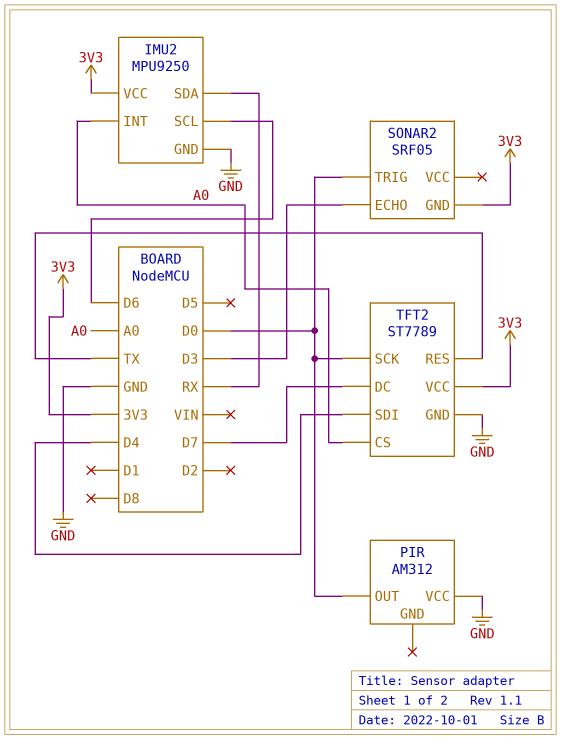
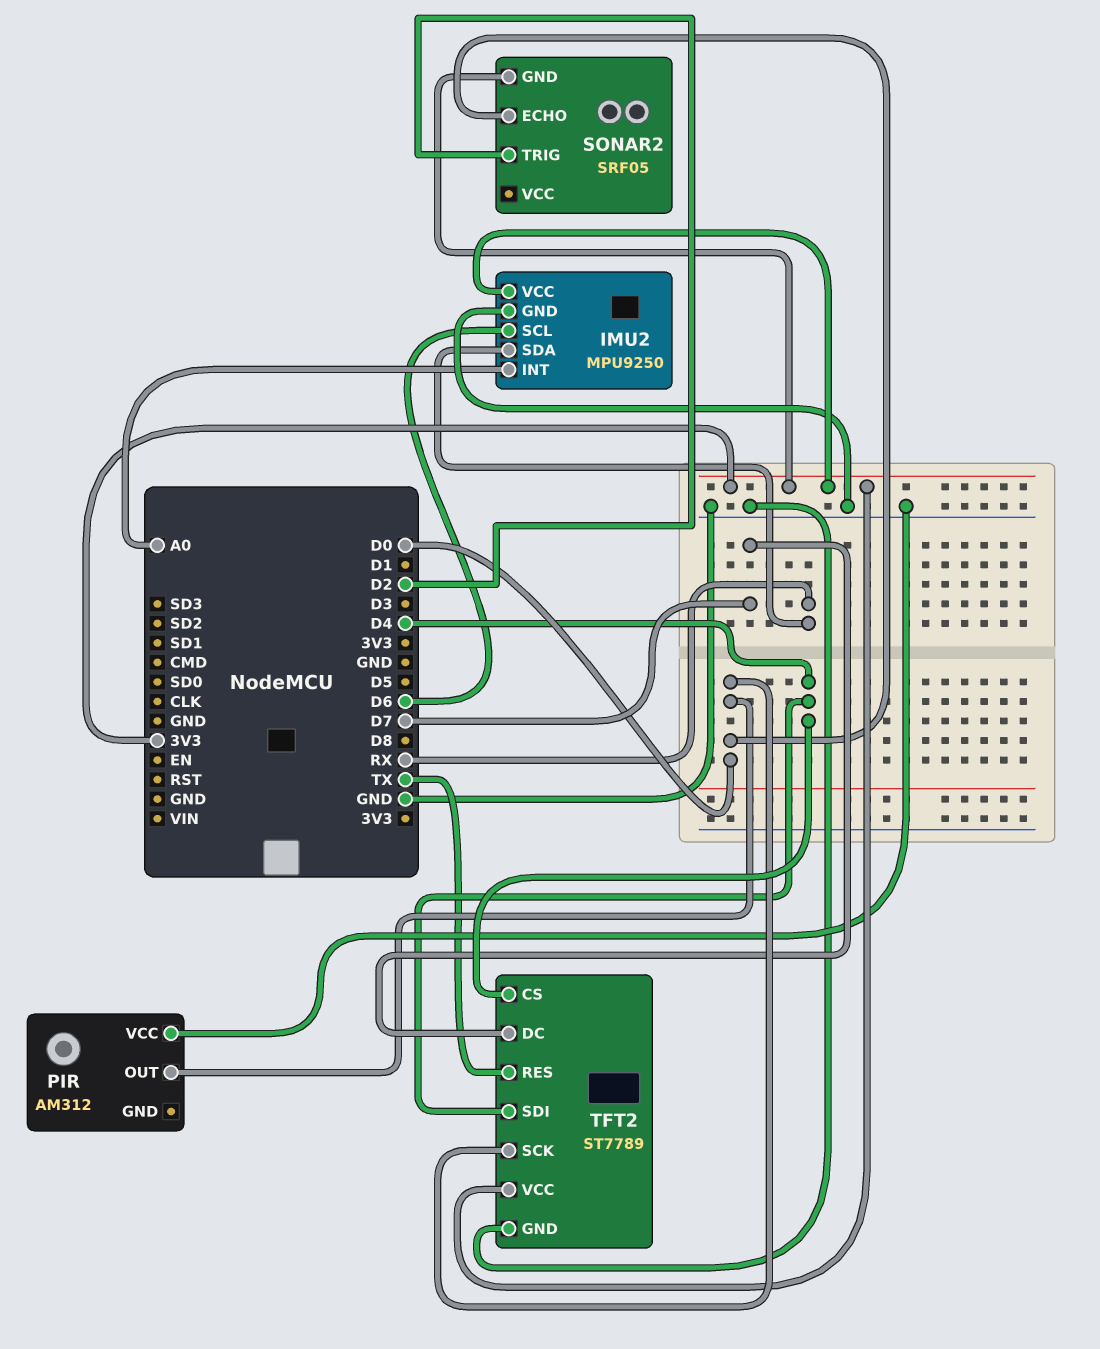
SONAR2 pin ECHO: D3 -> D0
SONAR2 pin TRIG: D0 -> D2
TFT2 pin CS: A0 -> D4

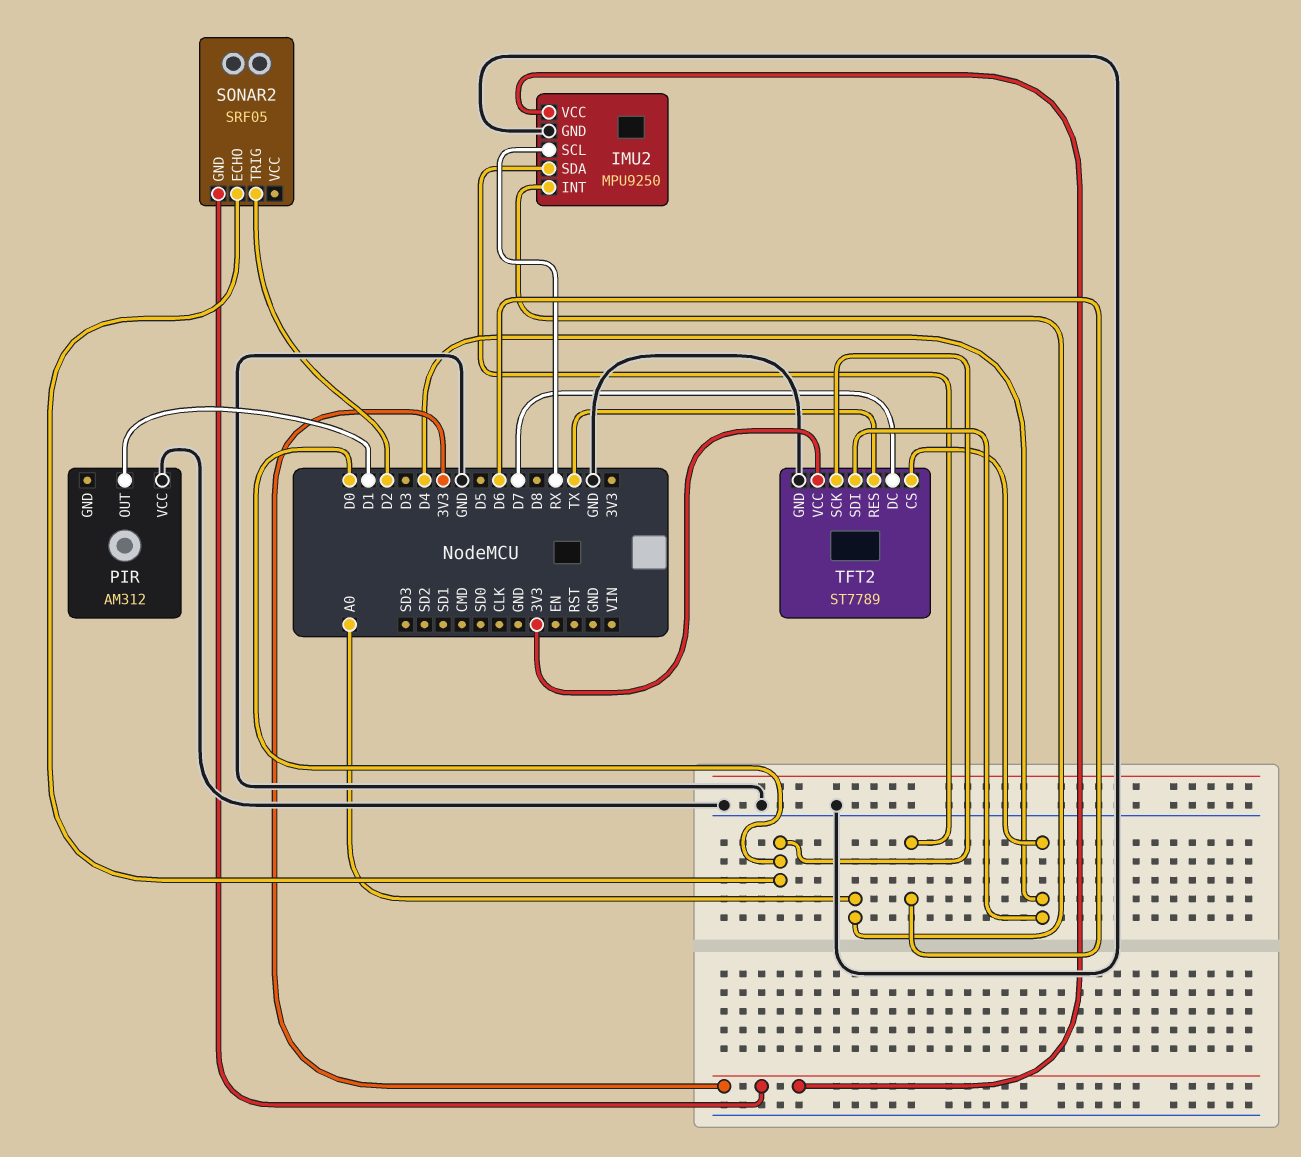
IMU2 pin SCL: D6 -> RX
IMU2 pin SDA: RX -> D6
PIR pin OUT: D0 -> D1

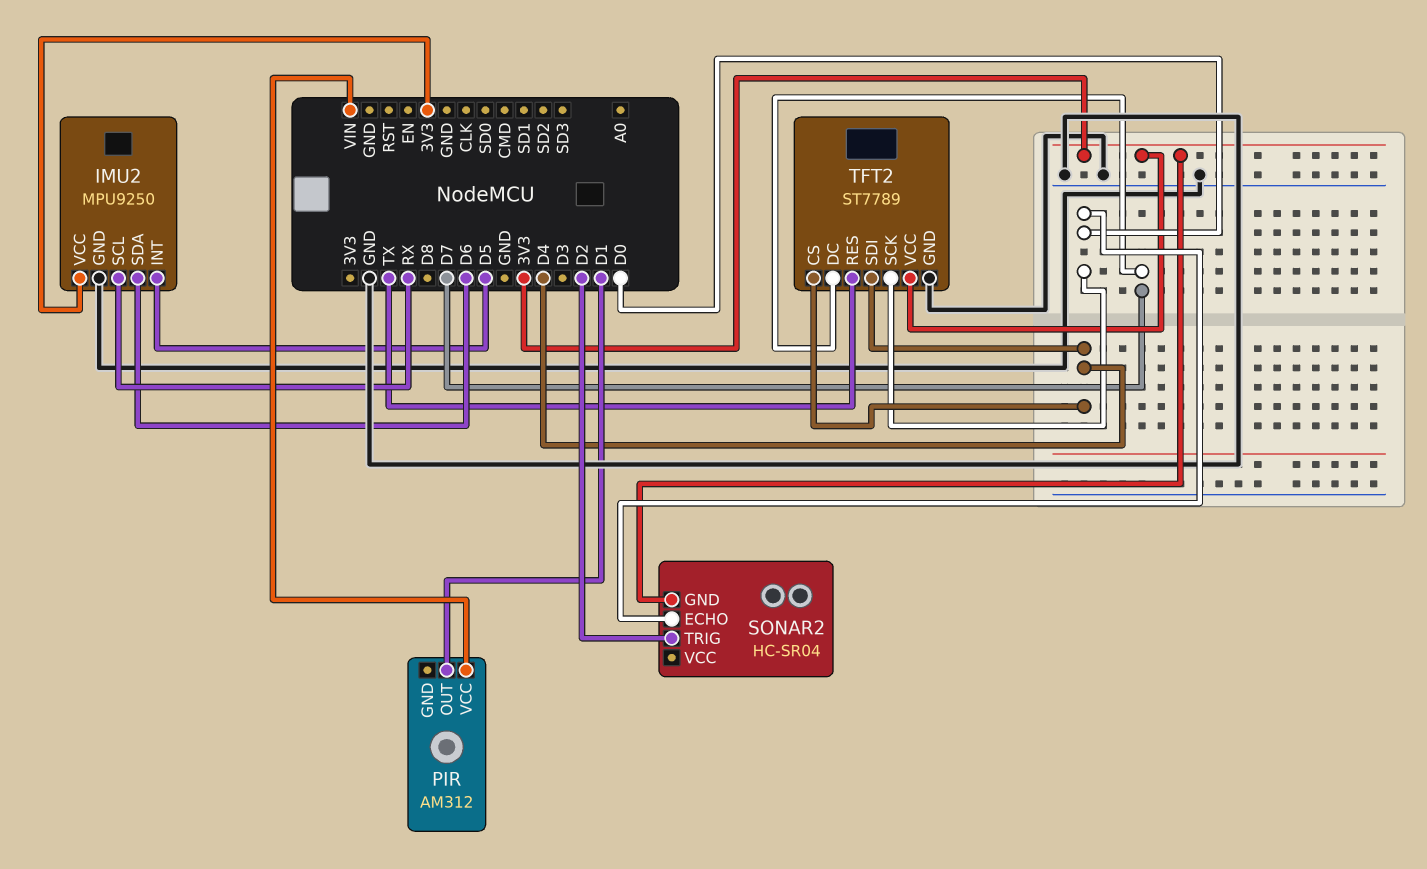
IMU2 pin INT: A0 -> D5
PIR pin VCC: GND -> VIN
SONAR2: SRF05 -> HC-SR04

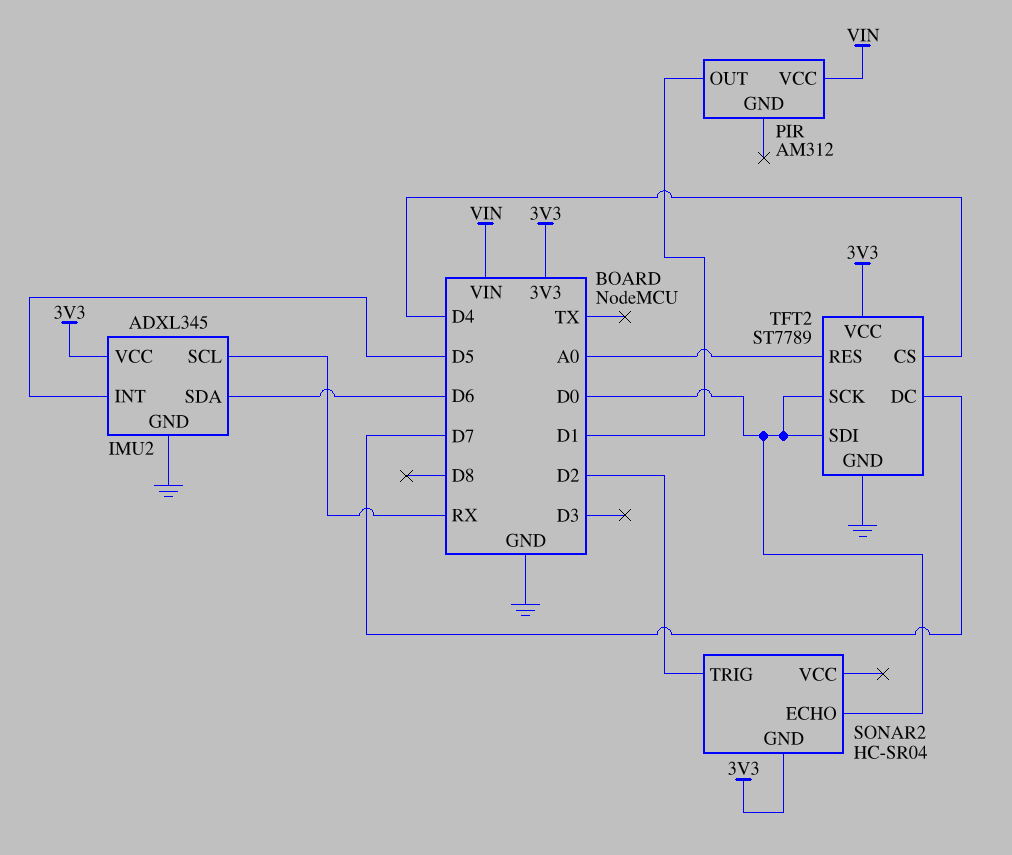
IMU2: MPU9250 -> ADXL345
TFT2 pin RES: TX -> A0
TFT2 pin SDI: D4 -> D0

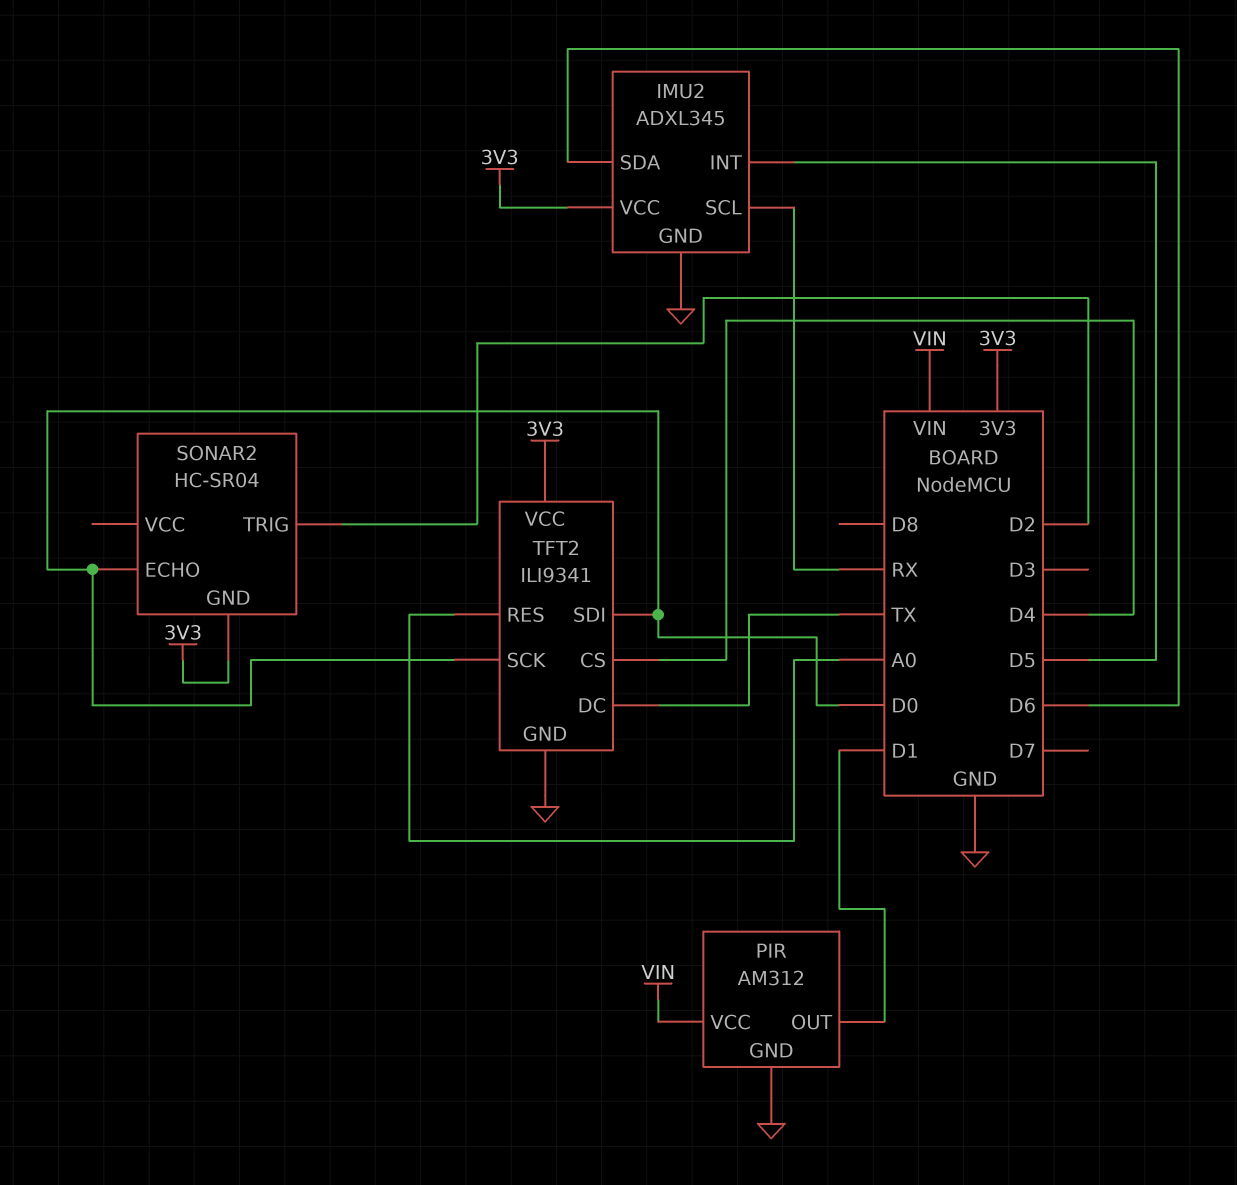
PIR pin GND: none -> GND
TFT2: ST7789 -> ILI9341
TFT2 pin DC: D7 -> TX

